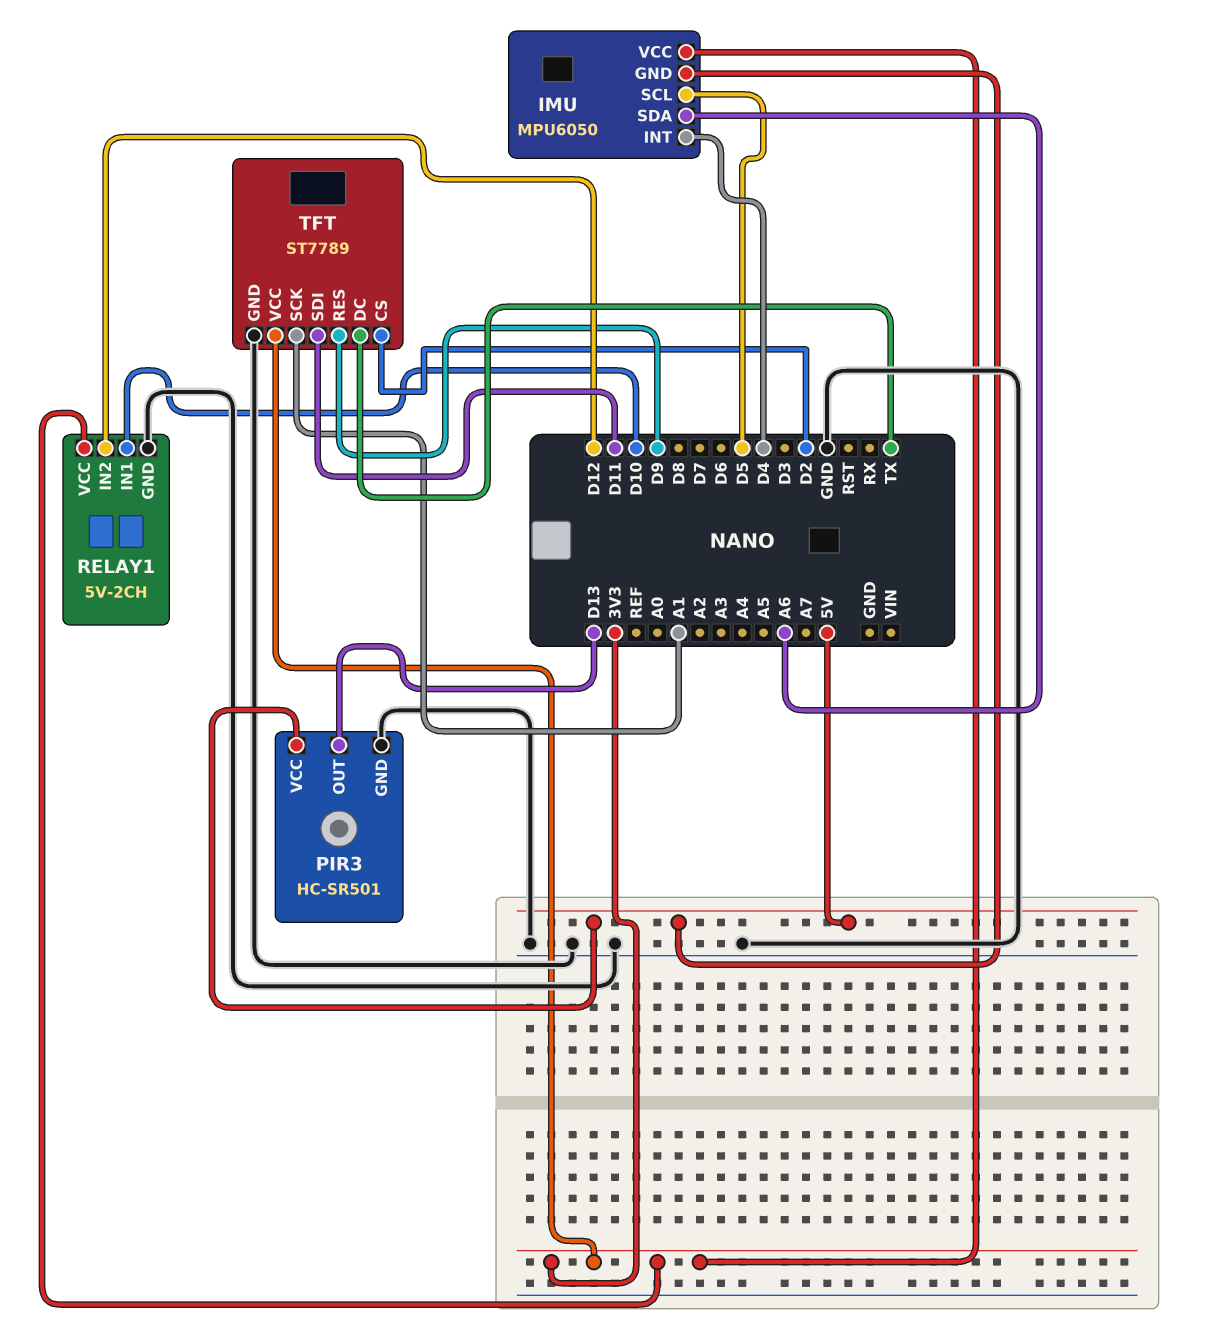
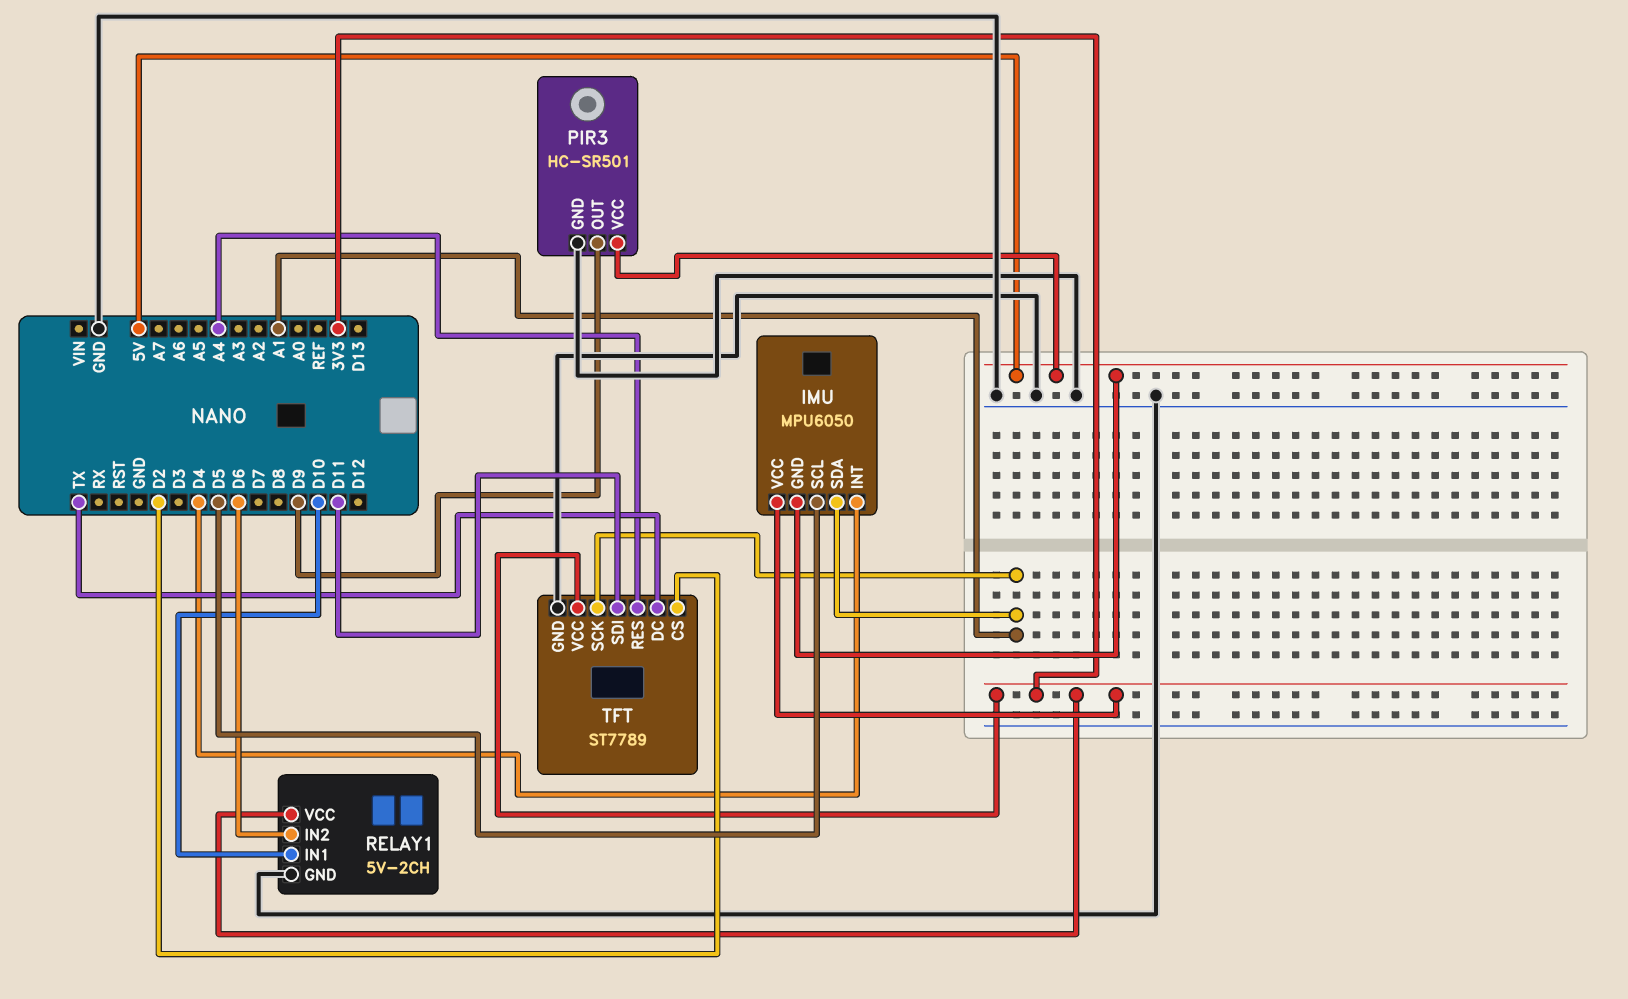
IMU pin SDA: A6 -> A1
PIR3 pin OUT: D13 -> D9
RELAY1 pin IN2: D12 -> D6
TFT pin RES: D9 -> A4

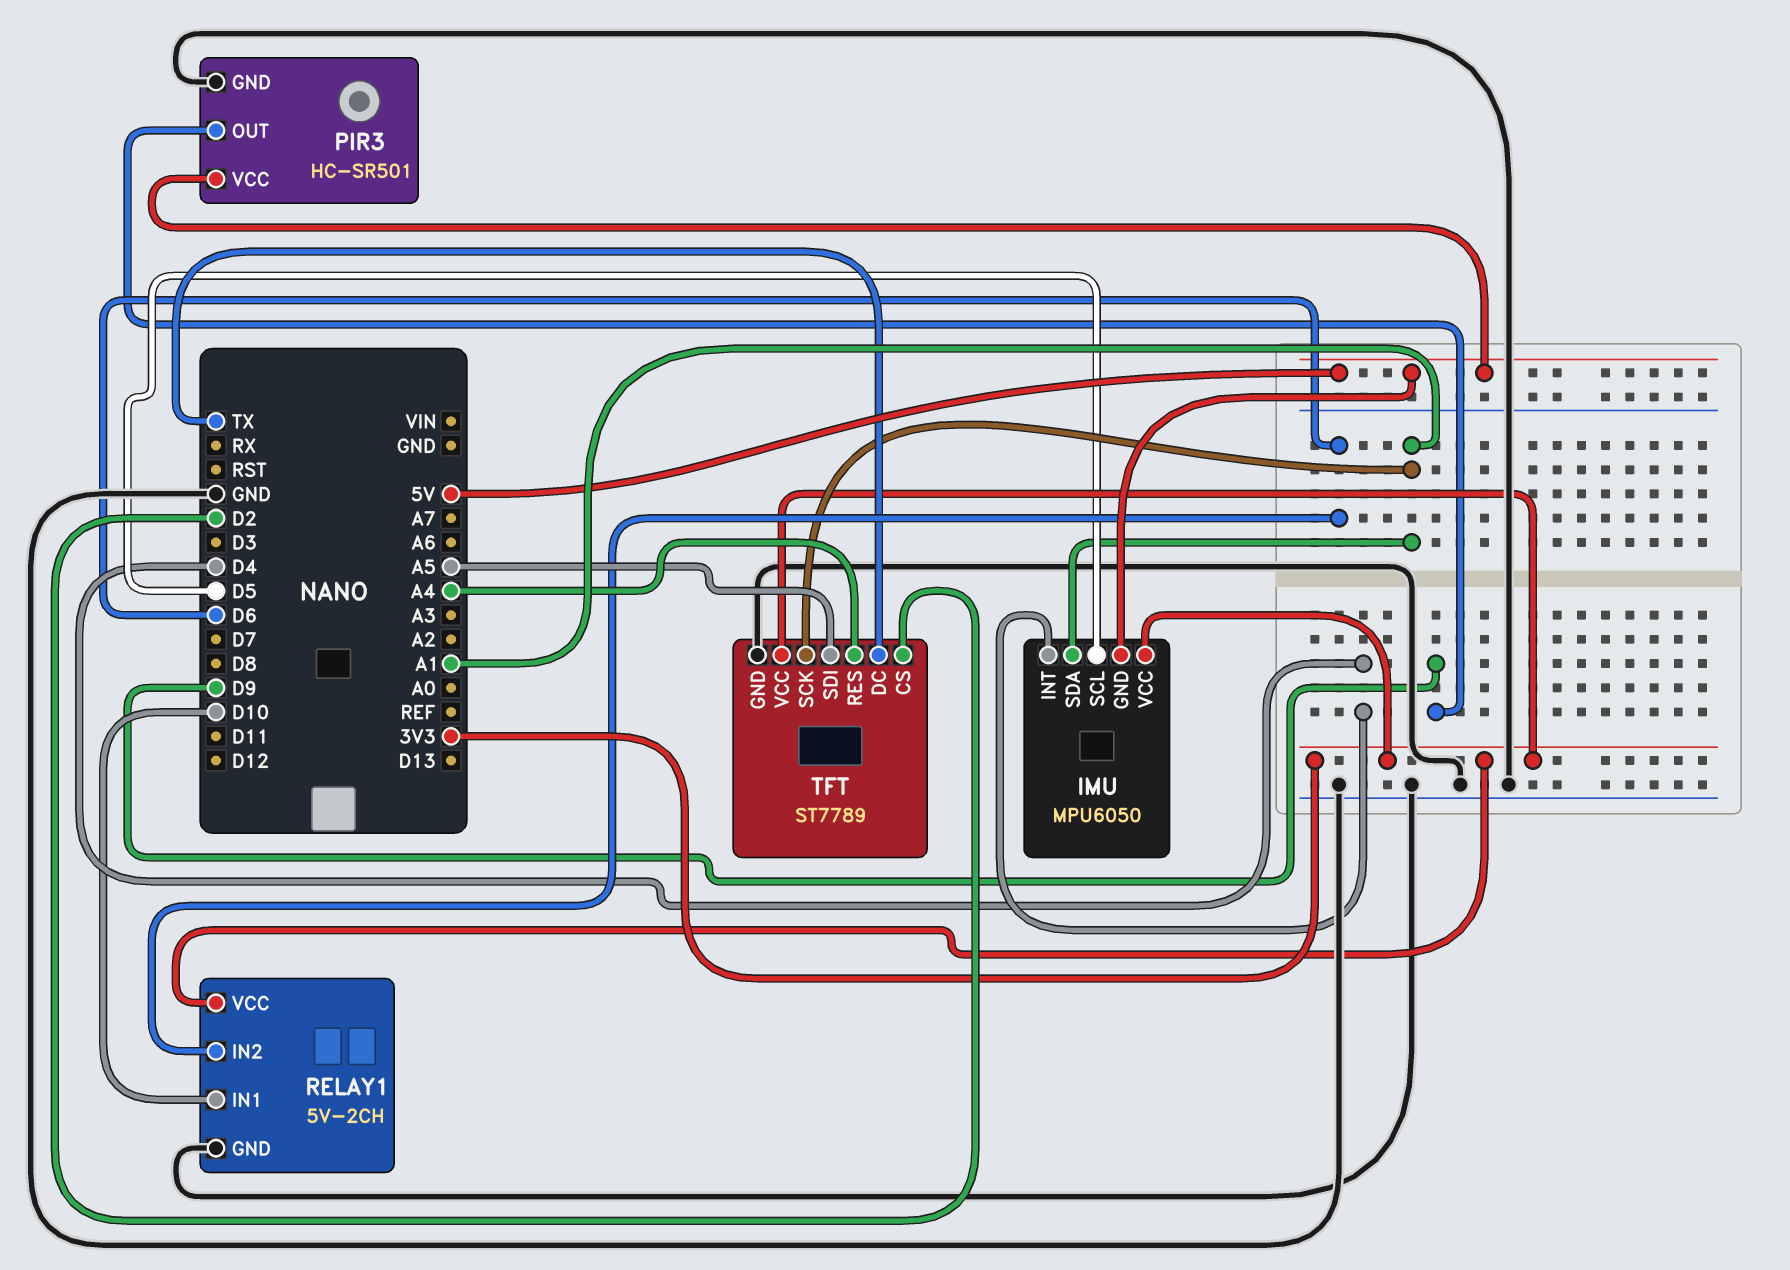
TFT pin SDI: D11 -> A5

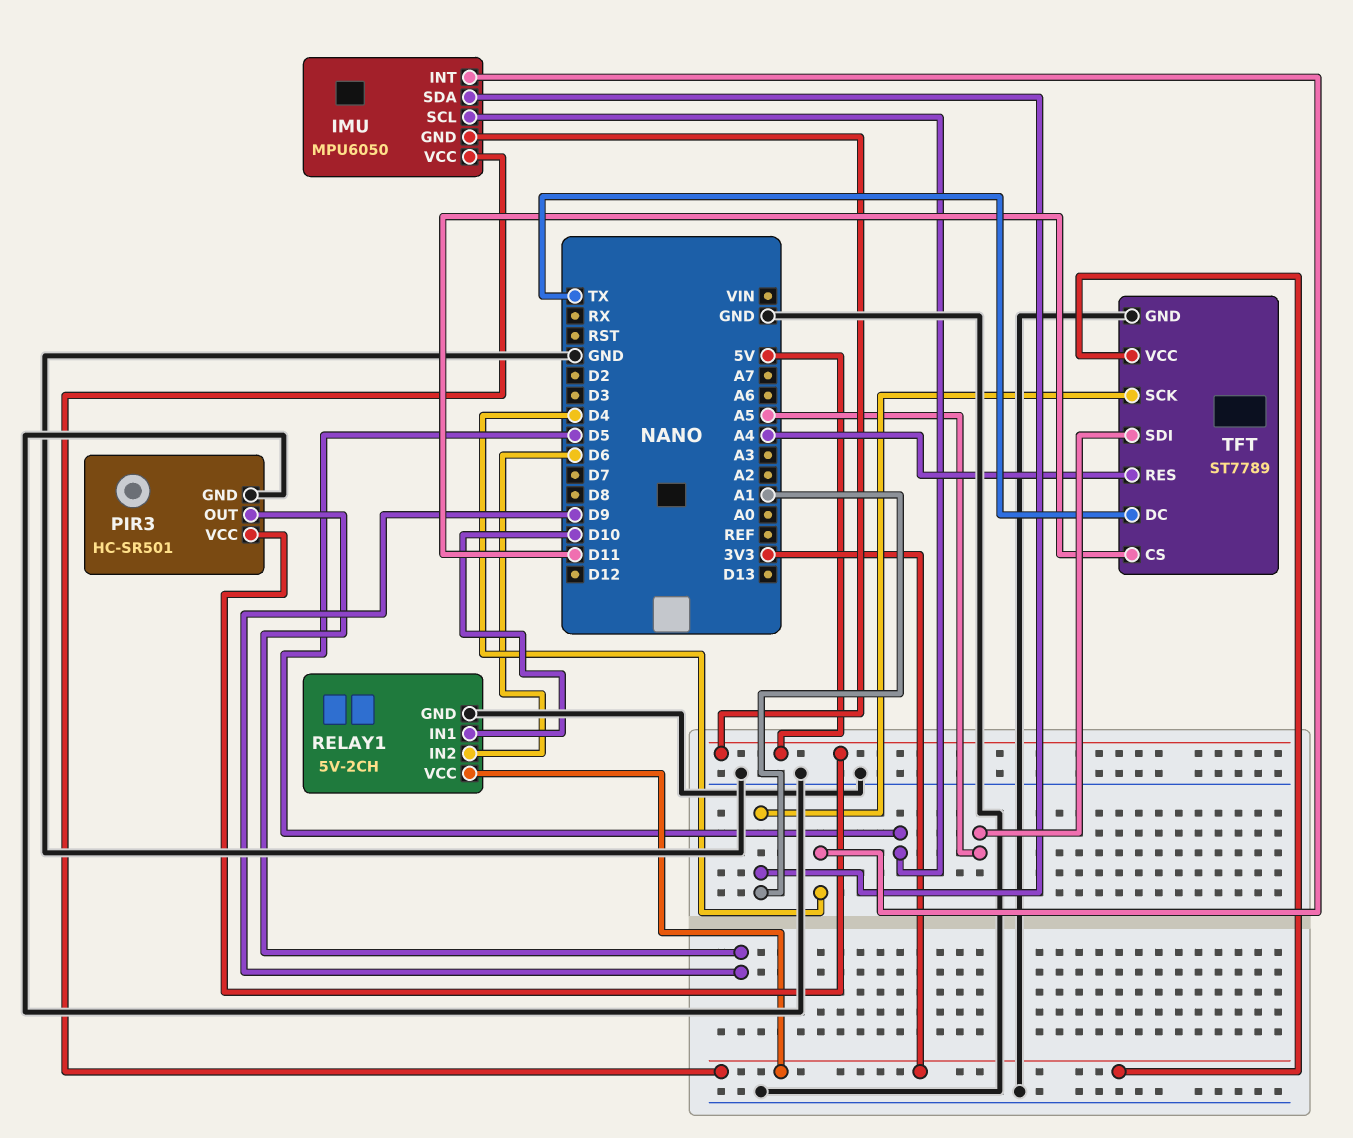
TFT pin CS: D2 -> D11

